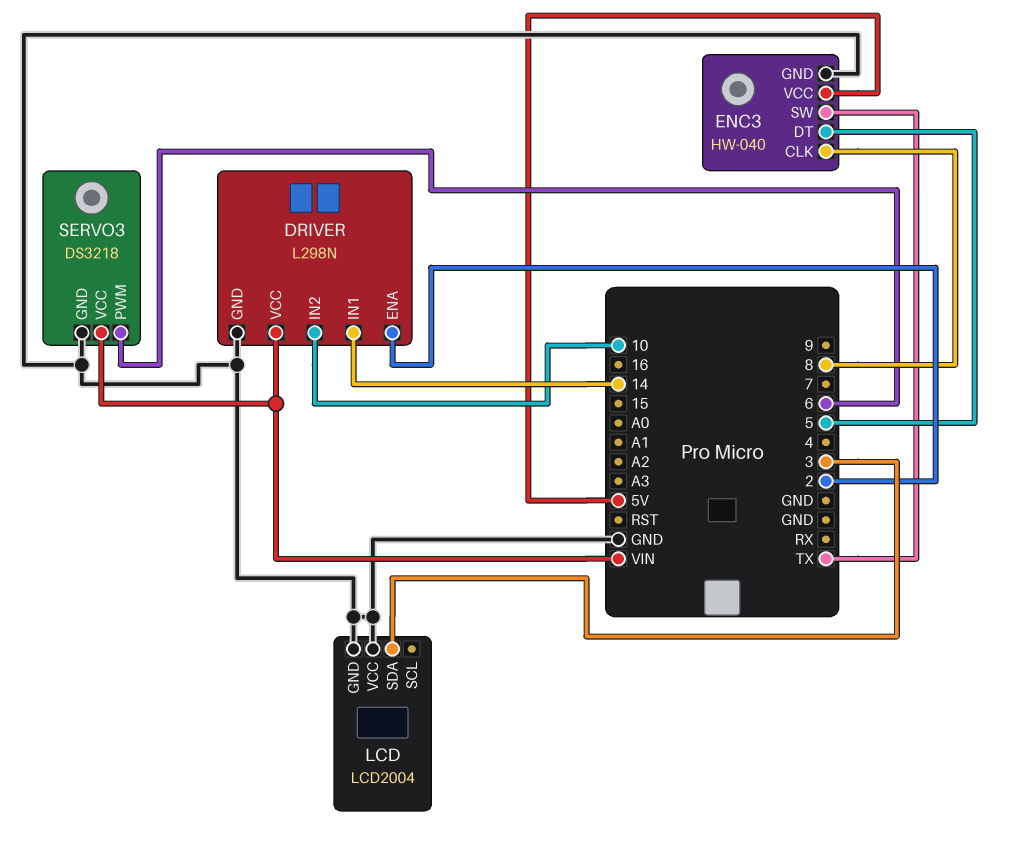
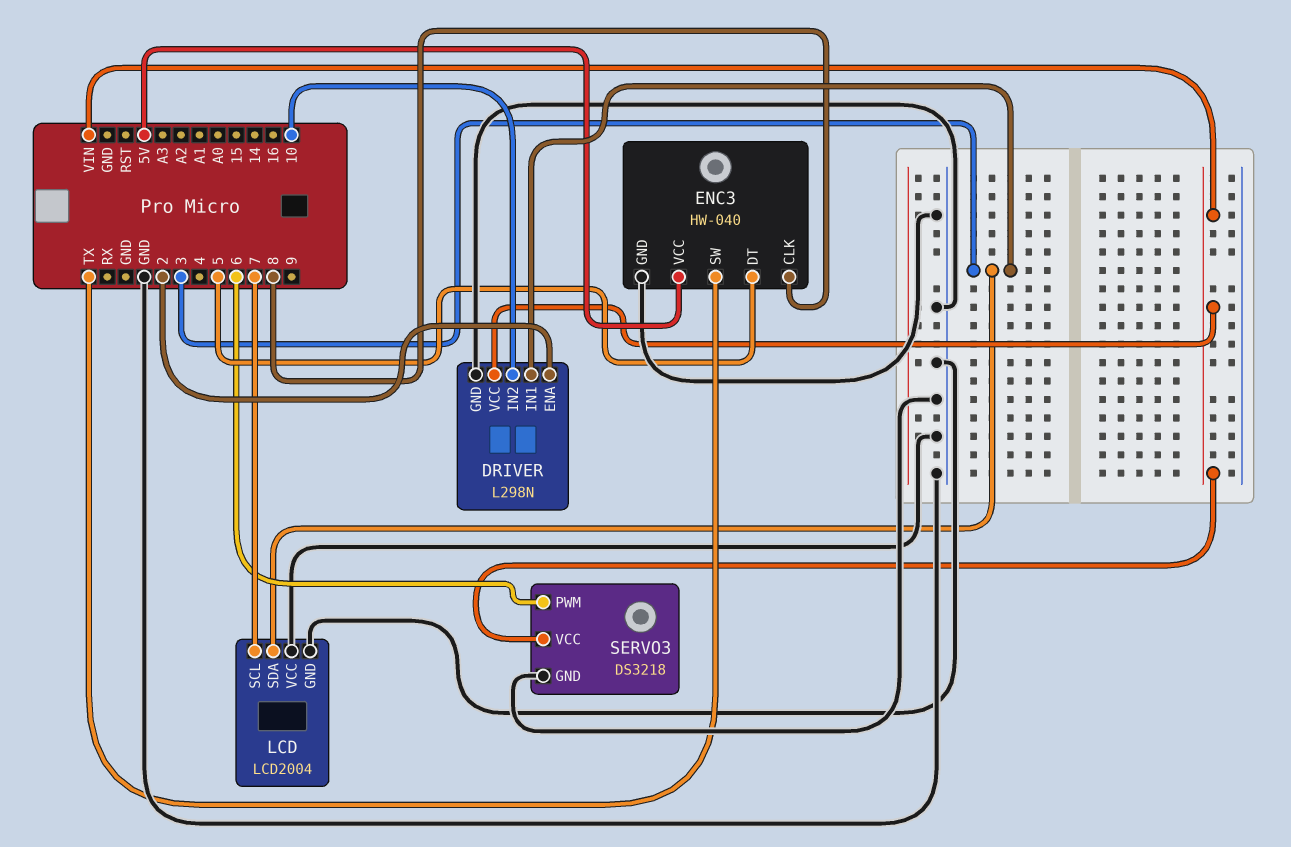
DRIVER pin IN1: 14 -> 3
LCD pin SCL: none -> 7

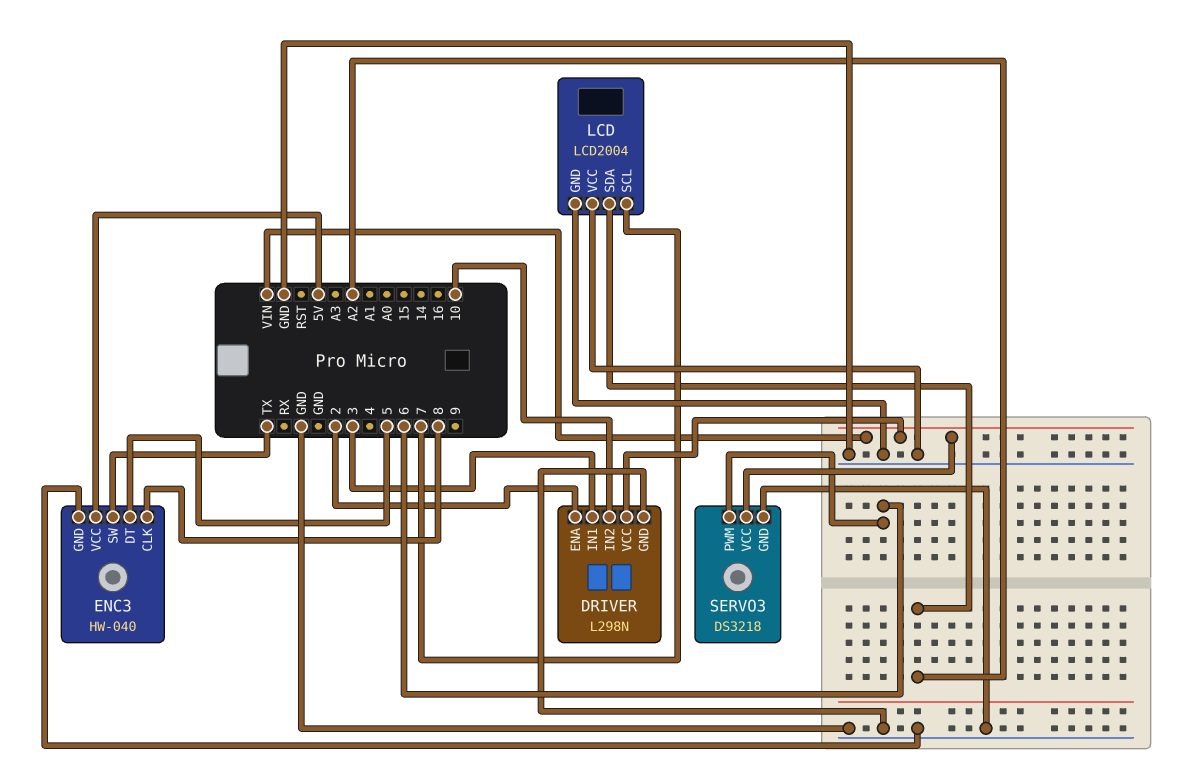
LCD pin SDA: 3 -> A2

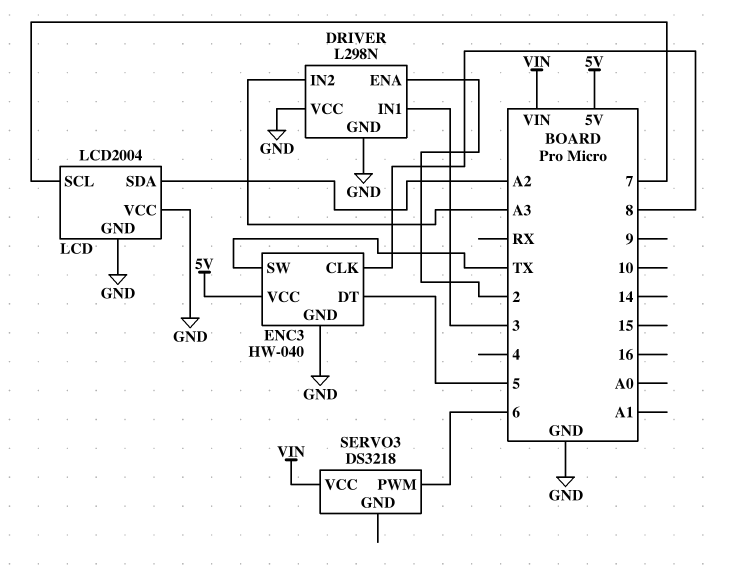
DRIVER pin IN2: 10 -> A3
DRIVER pin VCC: VIN -> GND
SERVO3 pin GND: GND -> none

